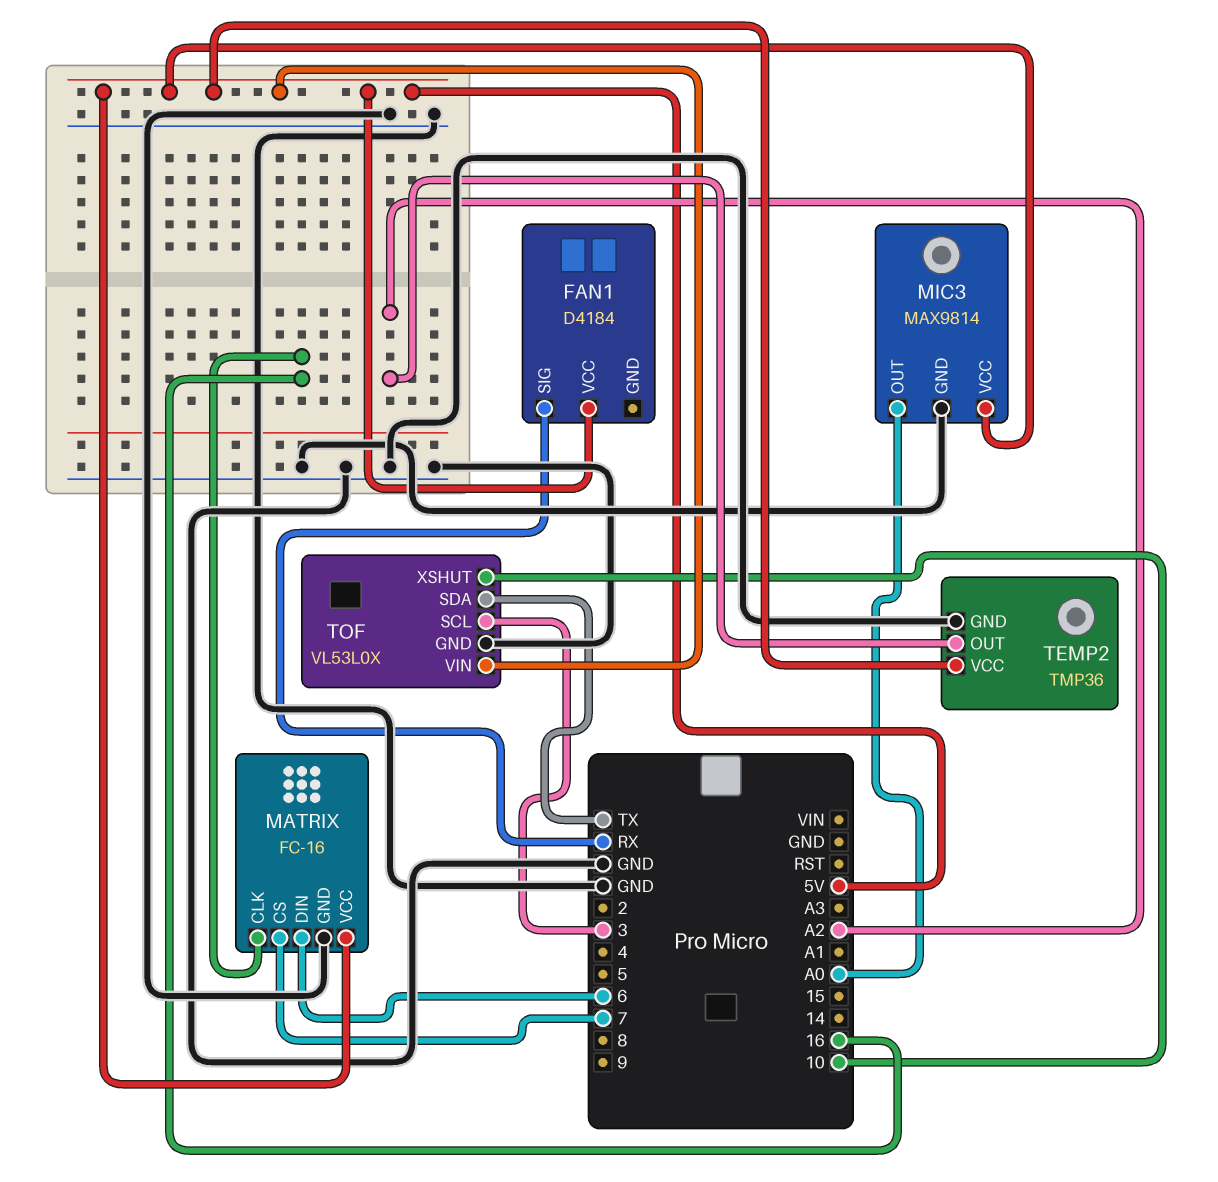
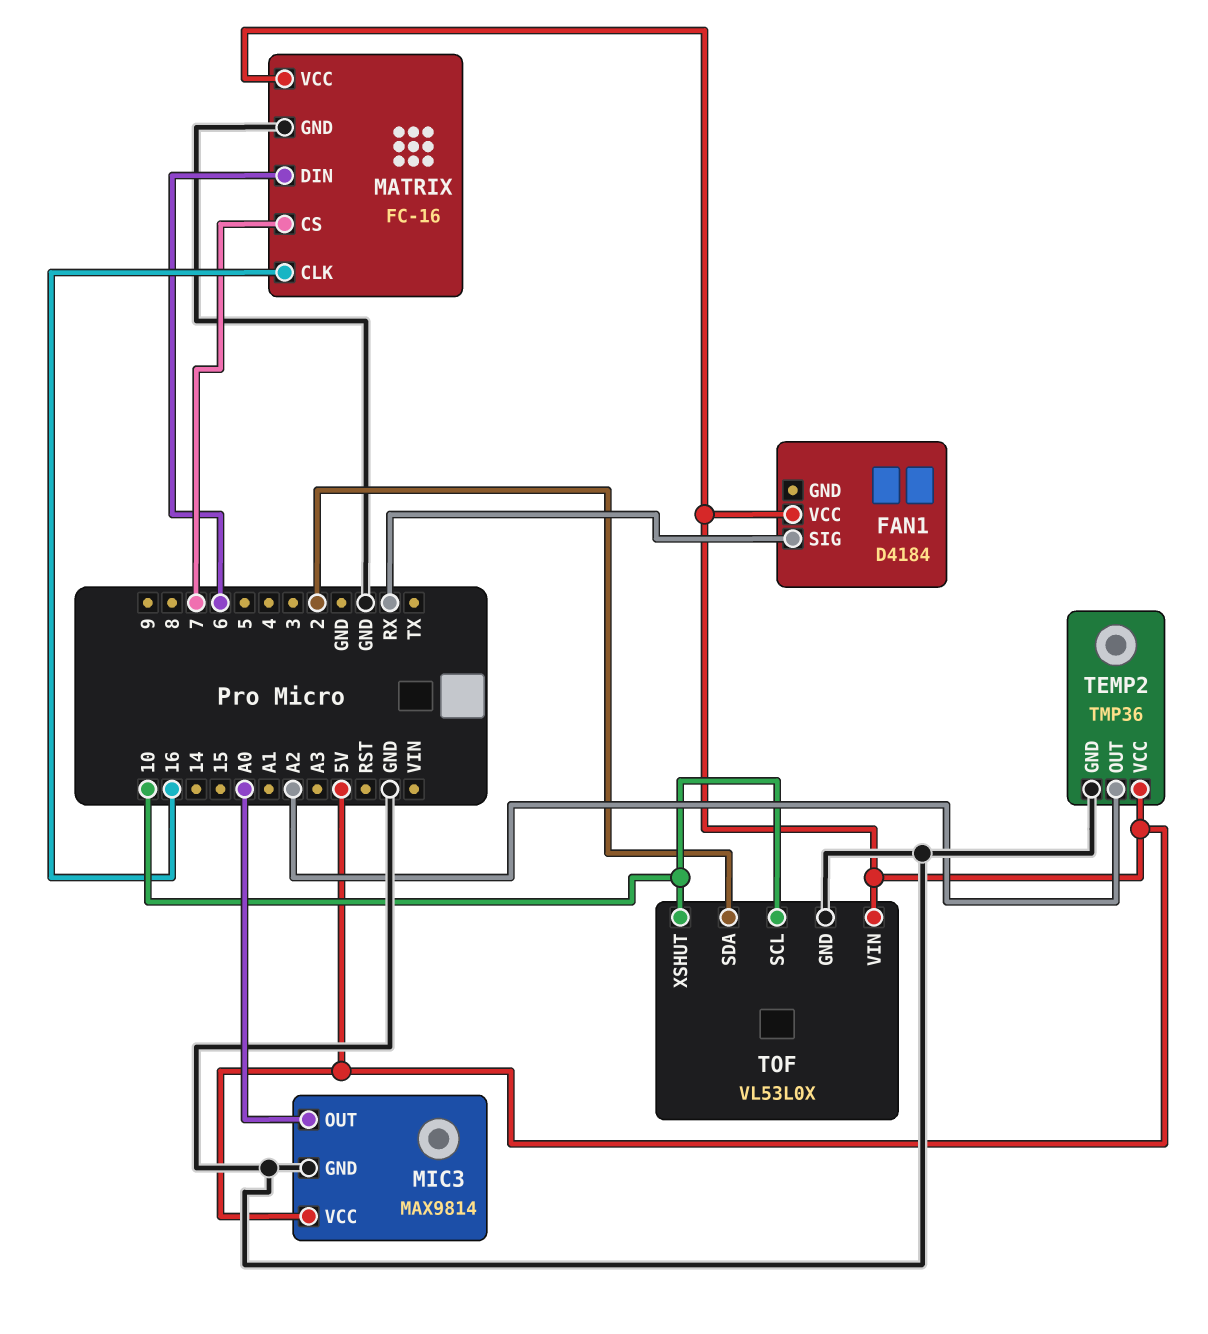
TOF pin SCL: 3 -> 10
TOF pin SDA: TX -> 2

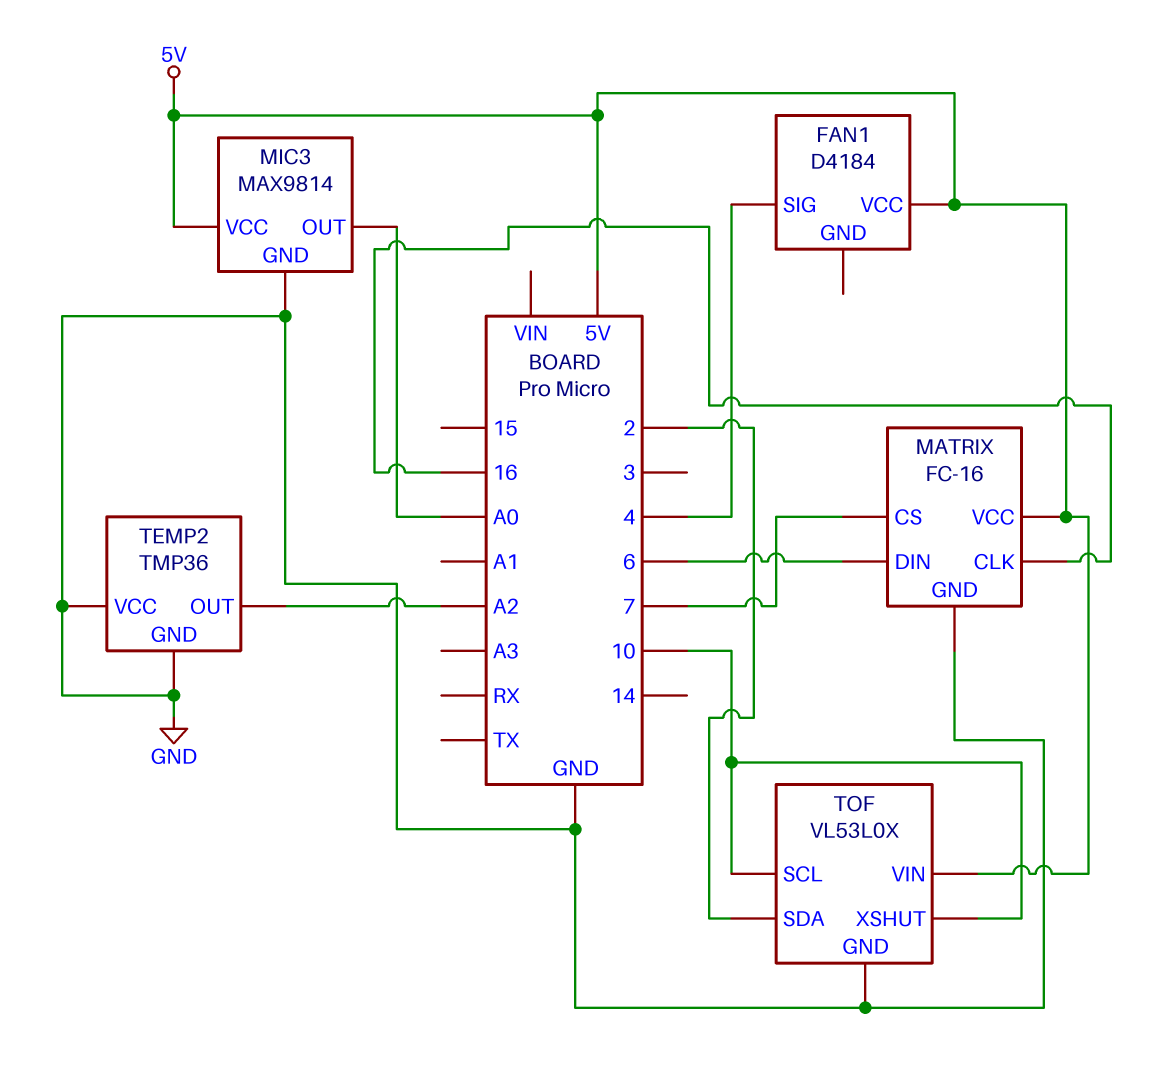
FAN1 pin SIG: RX -> 4
TEMP2 pin VCC: 5V -> GND

